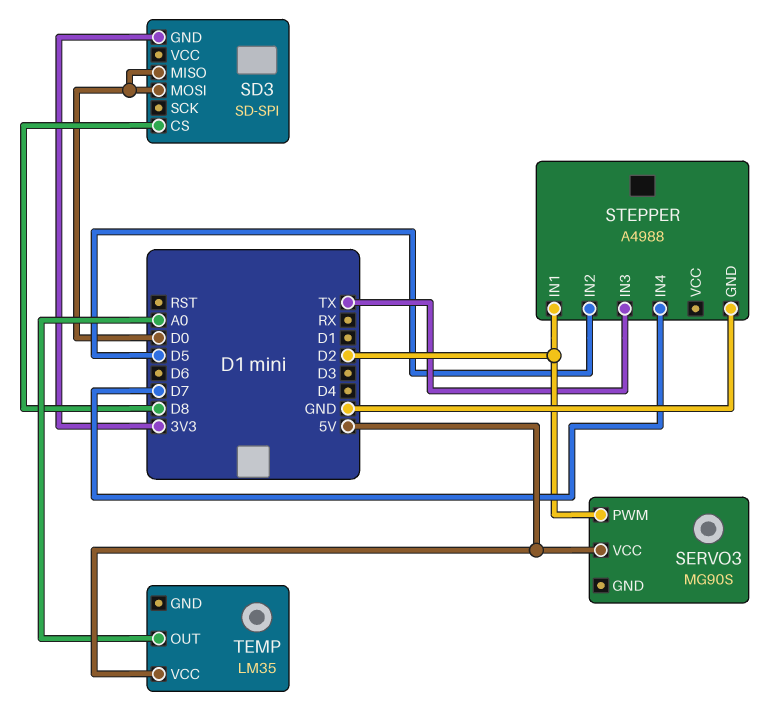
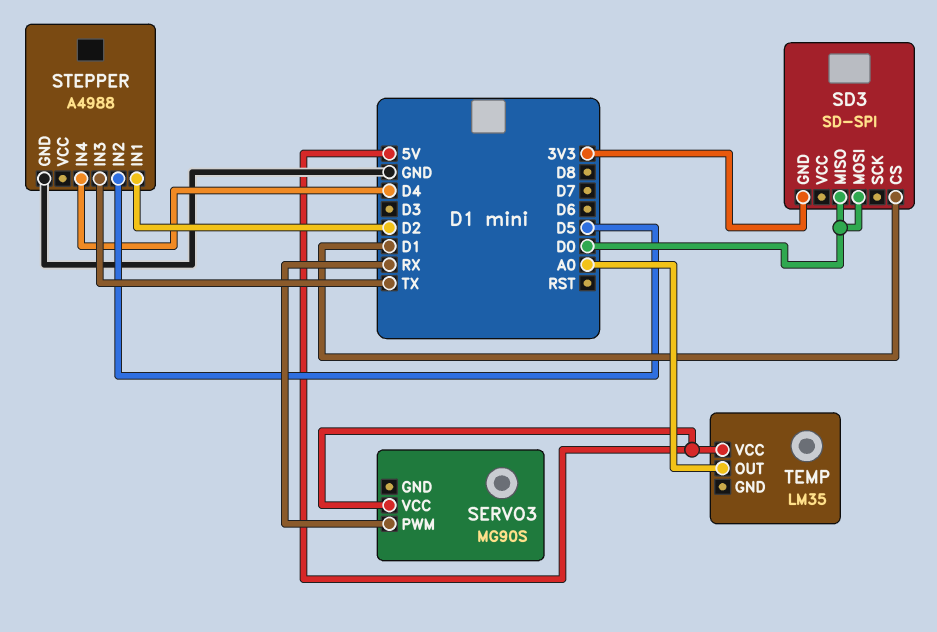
SD3 pin CS: D8 -> D1
SERVO3 pin PWM: D2 -> RX
STEPPER pin IN4: D7 -> D4

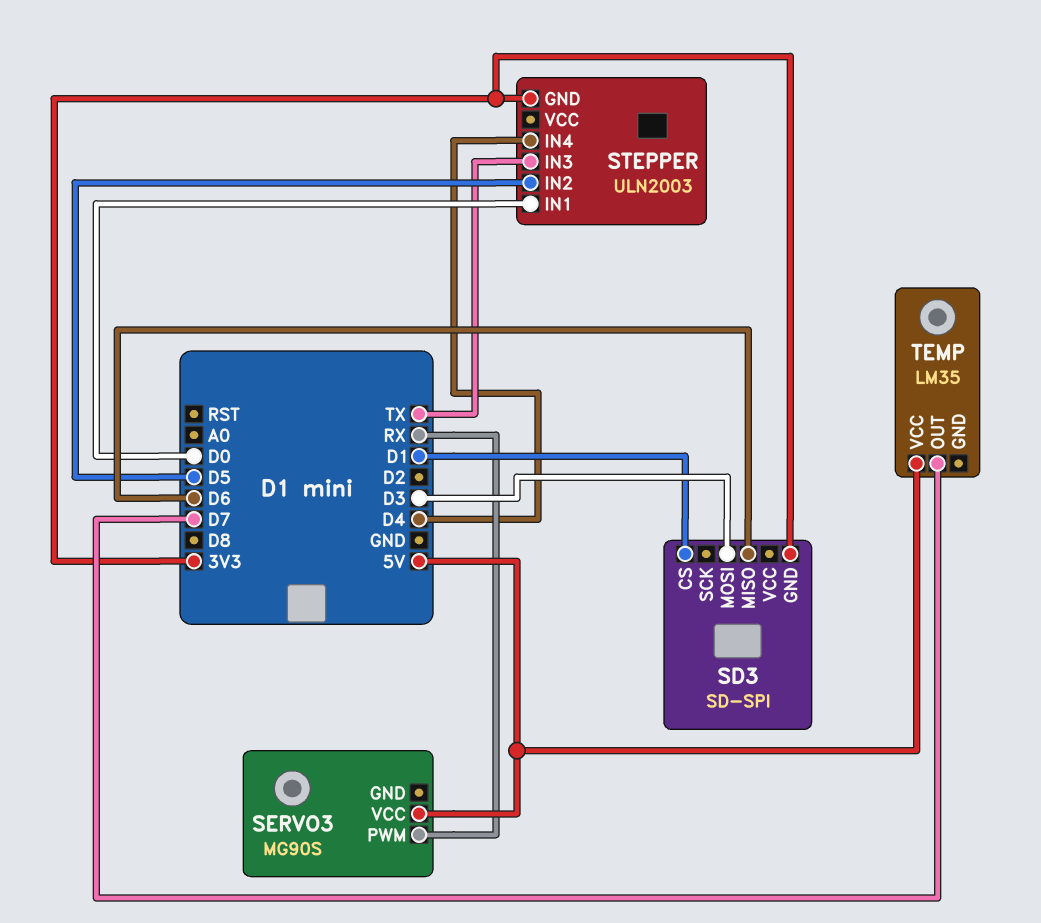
SD3 pin MISO: D0 -> D6
SD3 pin MOSI: D0 -> D3
STEPPER: A4988 -> ULN2003
STEPPER pin GND: GND -> 3V3
STEPPER pin IN1: D2 -> D0
TEMP pin OUT: A0 -> D7

